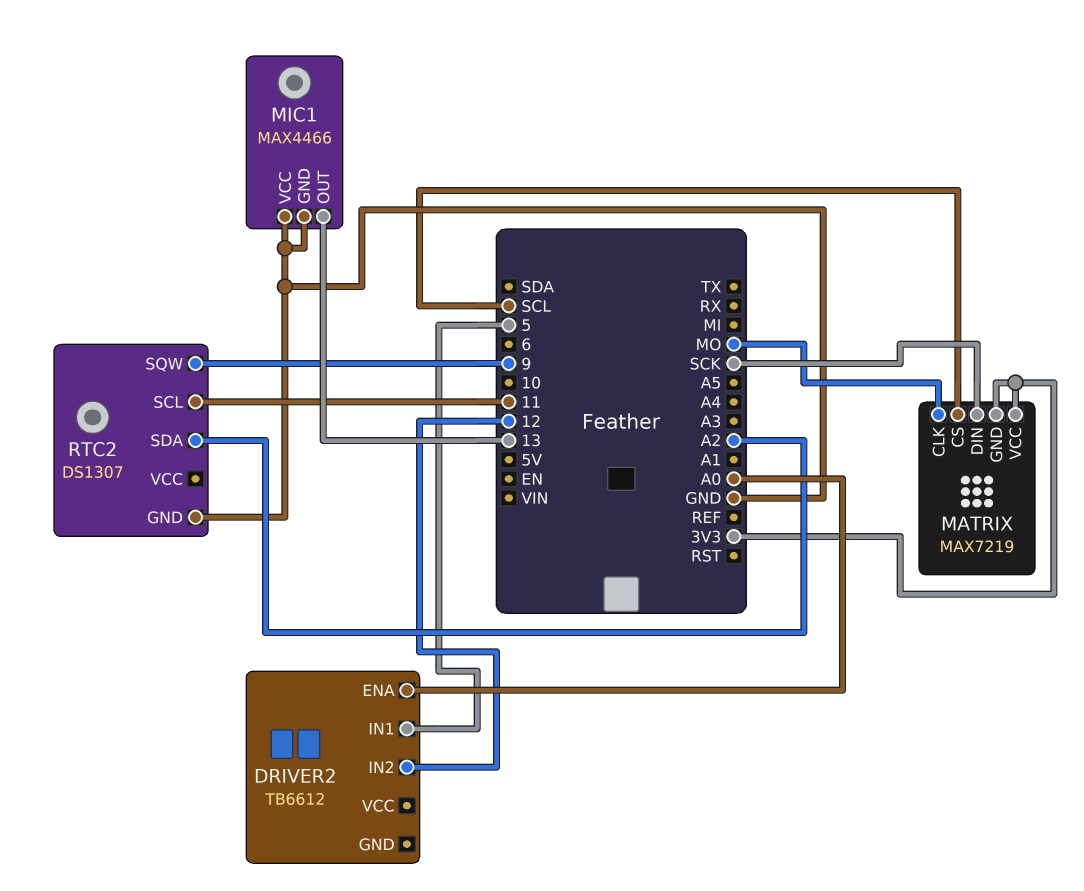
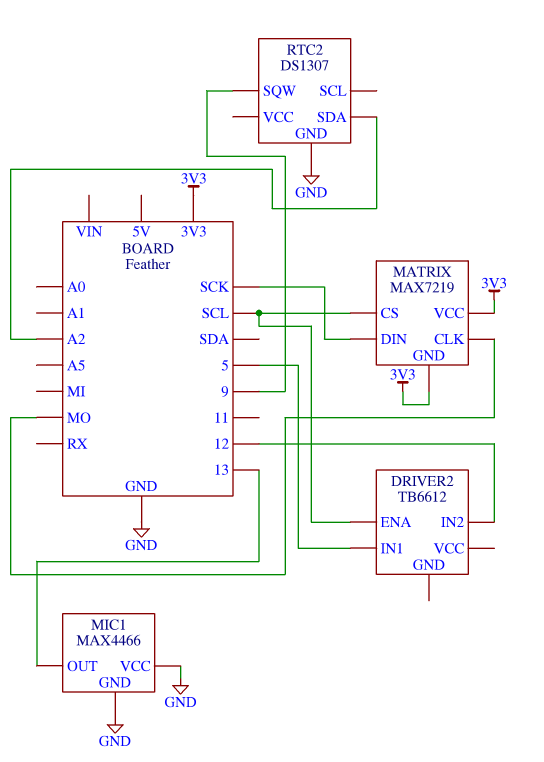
DRIVER2 pin ENA: A0 -> SCL
RTC2 pin SCL: 11 -> none

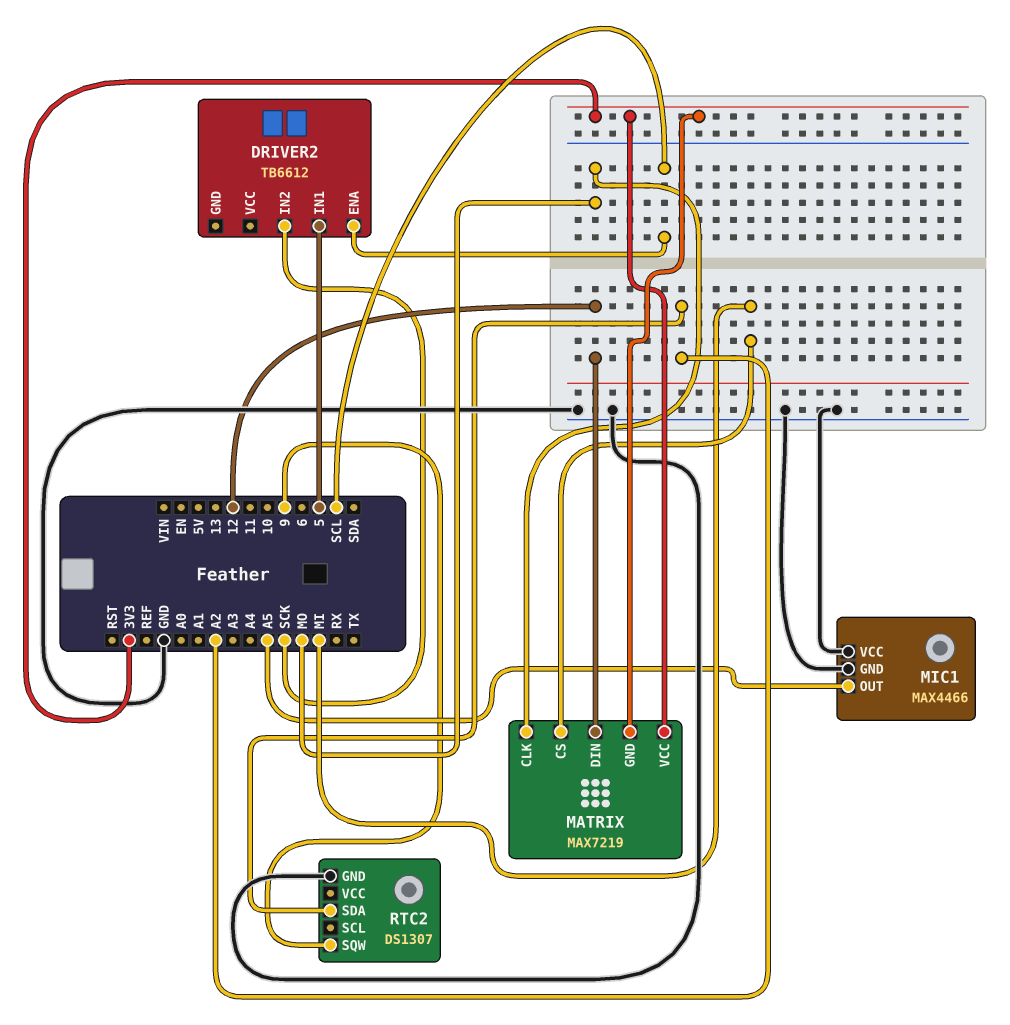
DRIVER2 pin IN2: 12 -> SCK
MATRIX pin CS: SCL -> MI
MATRIX pin DIN: SCK -> 12
MIC1 pin OUT: 13 -> A5

